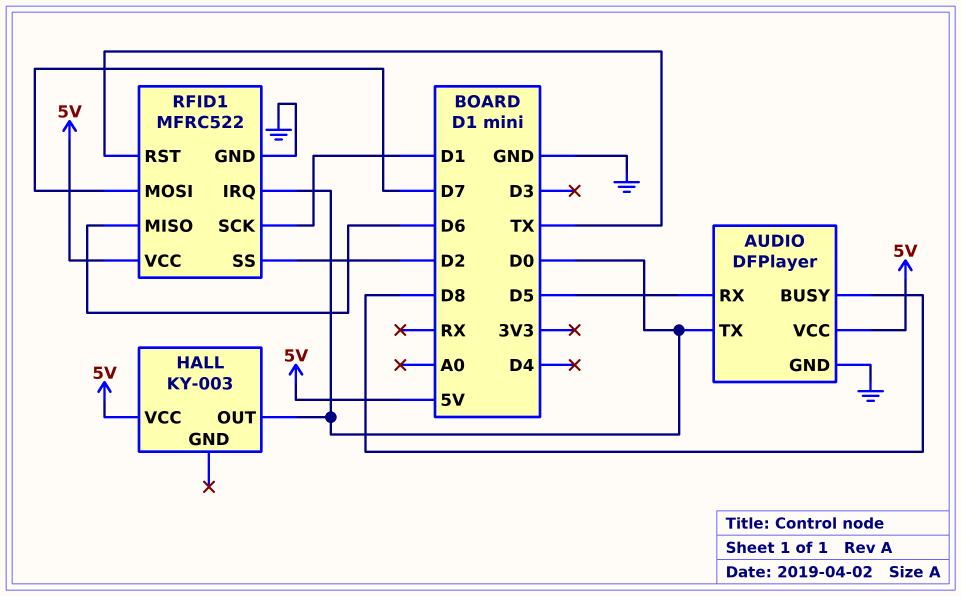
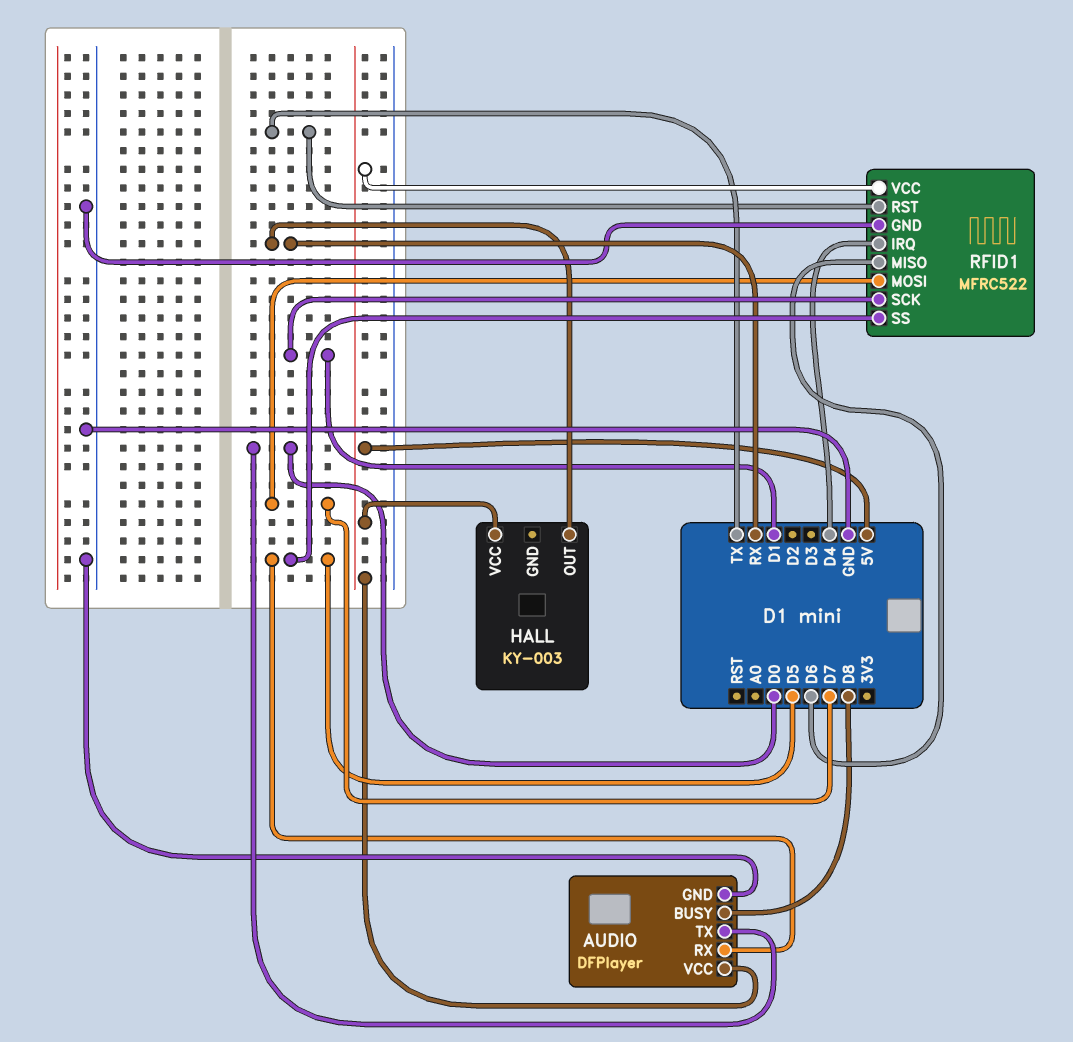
HALL pin OUT: D0 -> RX
RFID1 pin IRQ: D0 -> D4
RFID1 pin SS: D2 -> D5

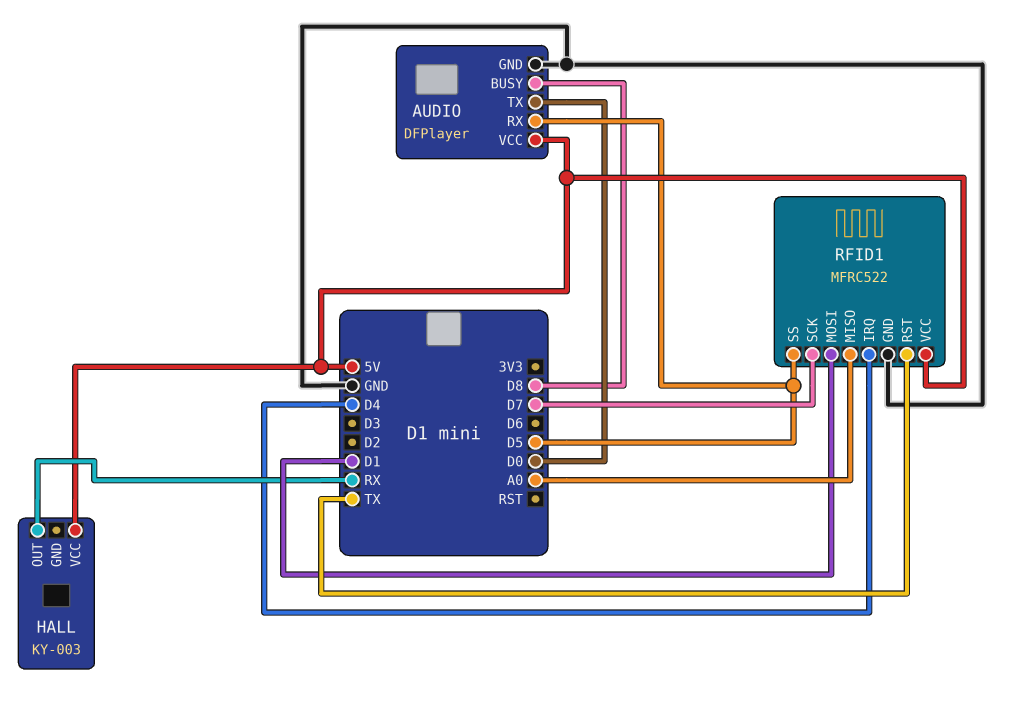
RFID1 pin MISO: D6 -> A0
RFID1 pin MOSI: D7 -> D1
RFID1 pin SCK: D1 -> D7

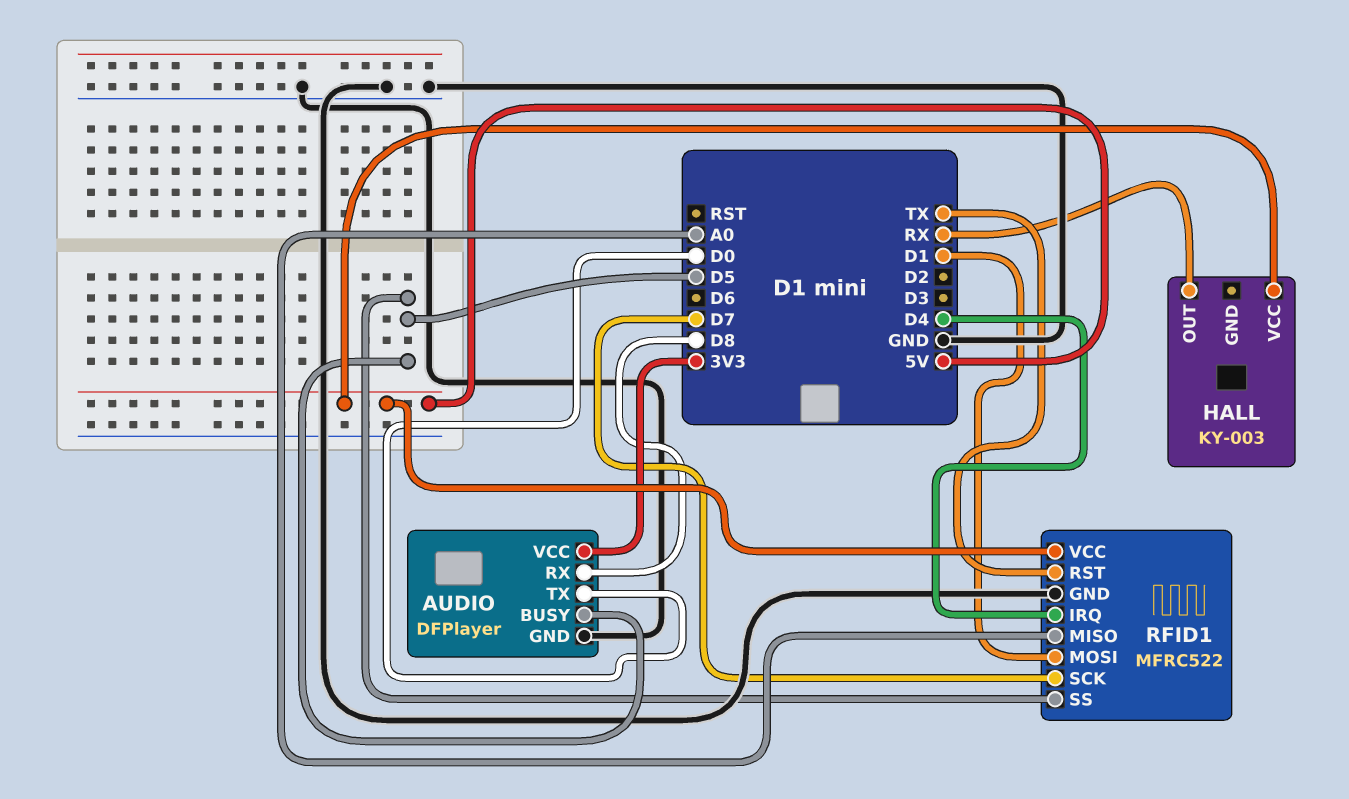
AUDIO pin BUSY: D8 -> D5
AUDIO pin RX: D5 -> D8
AUDIO pin VCC: 5V -> 3V3

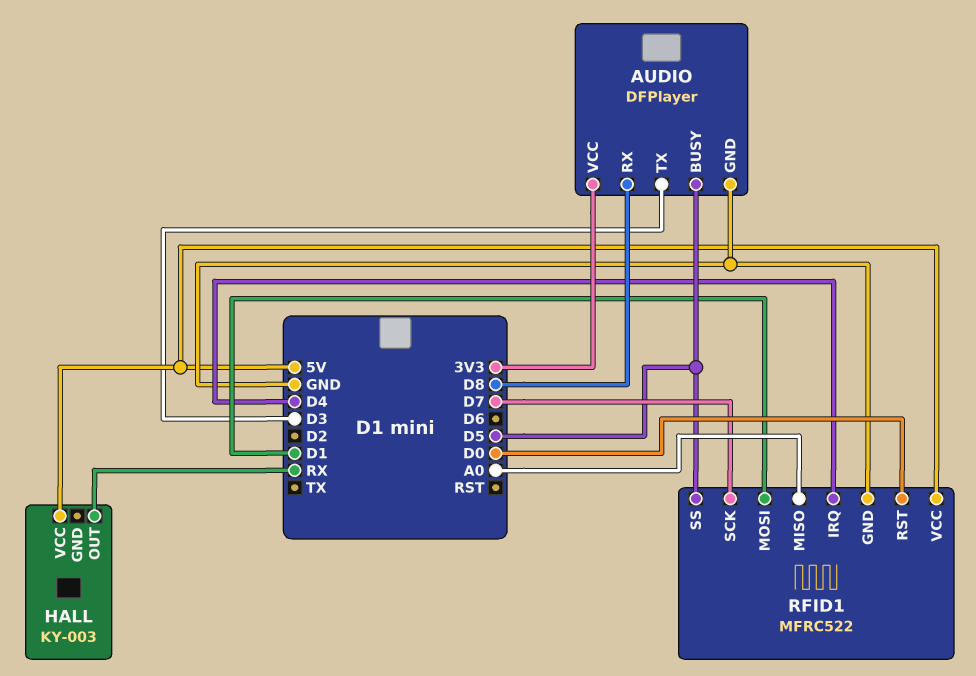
AUDIO pin TX: D0 -> D3
RFID1 pin RST: TX -> D0

